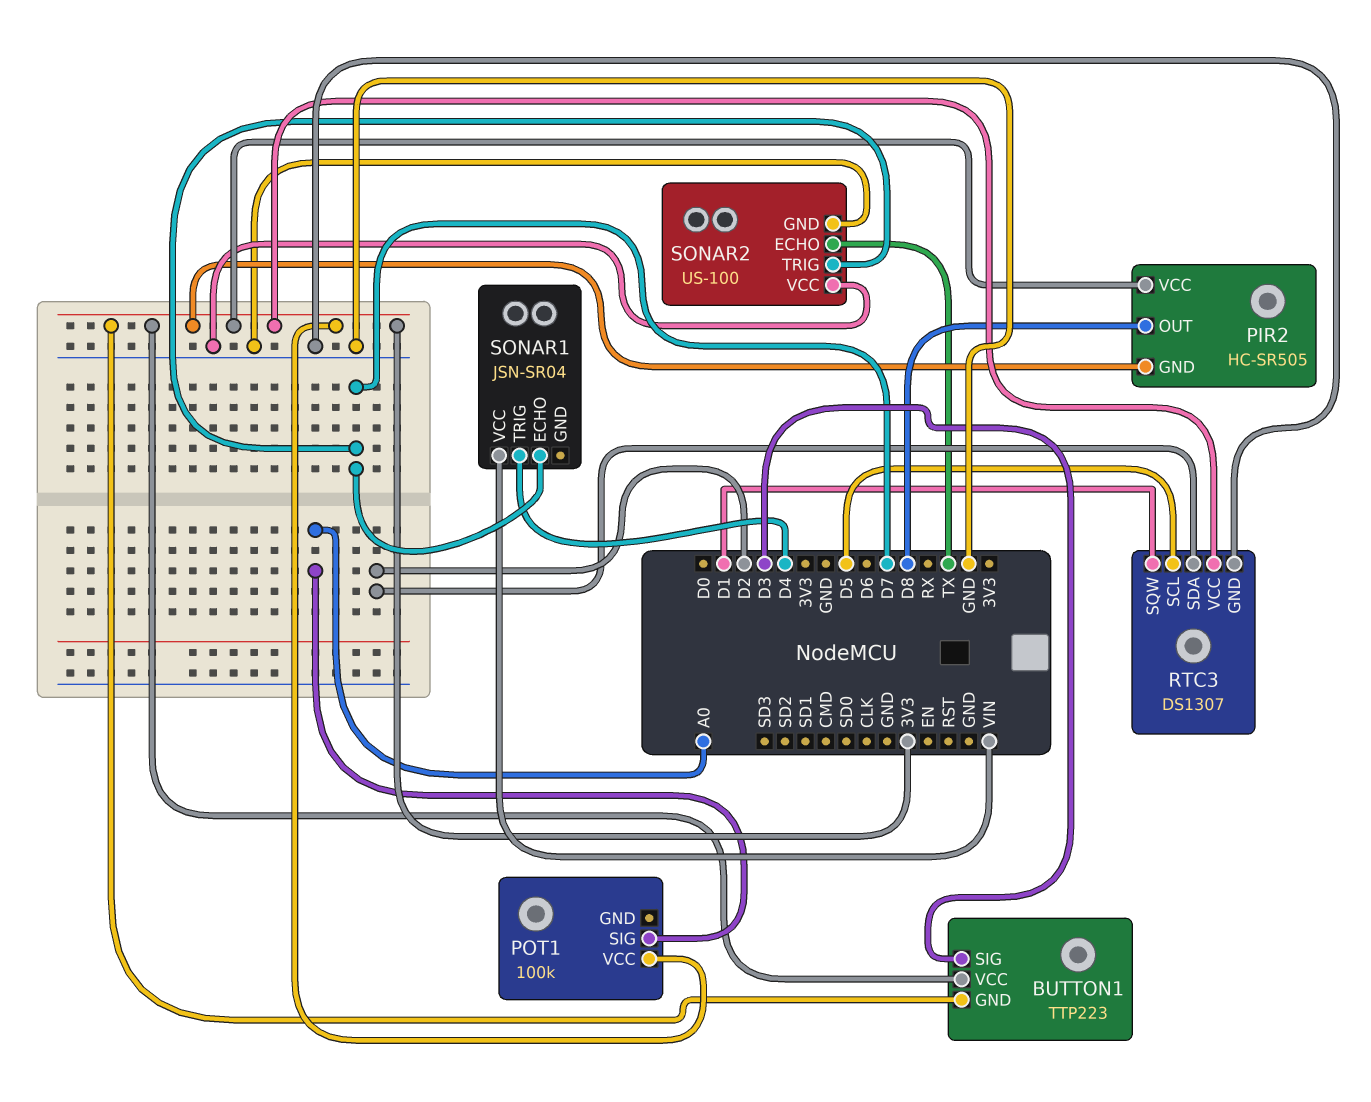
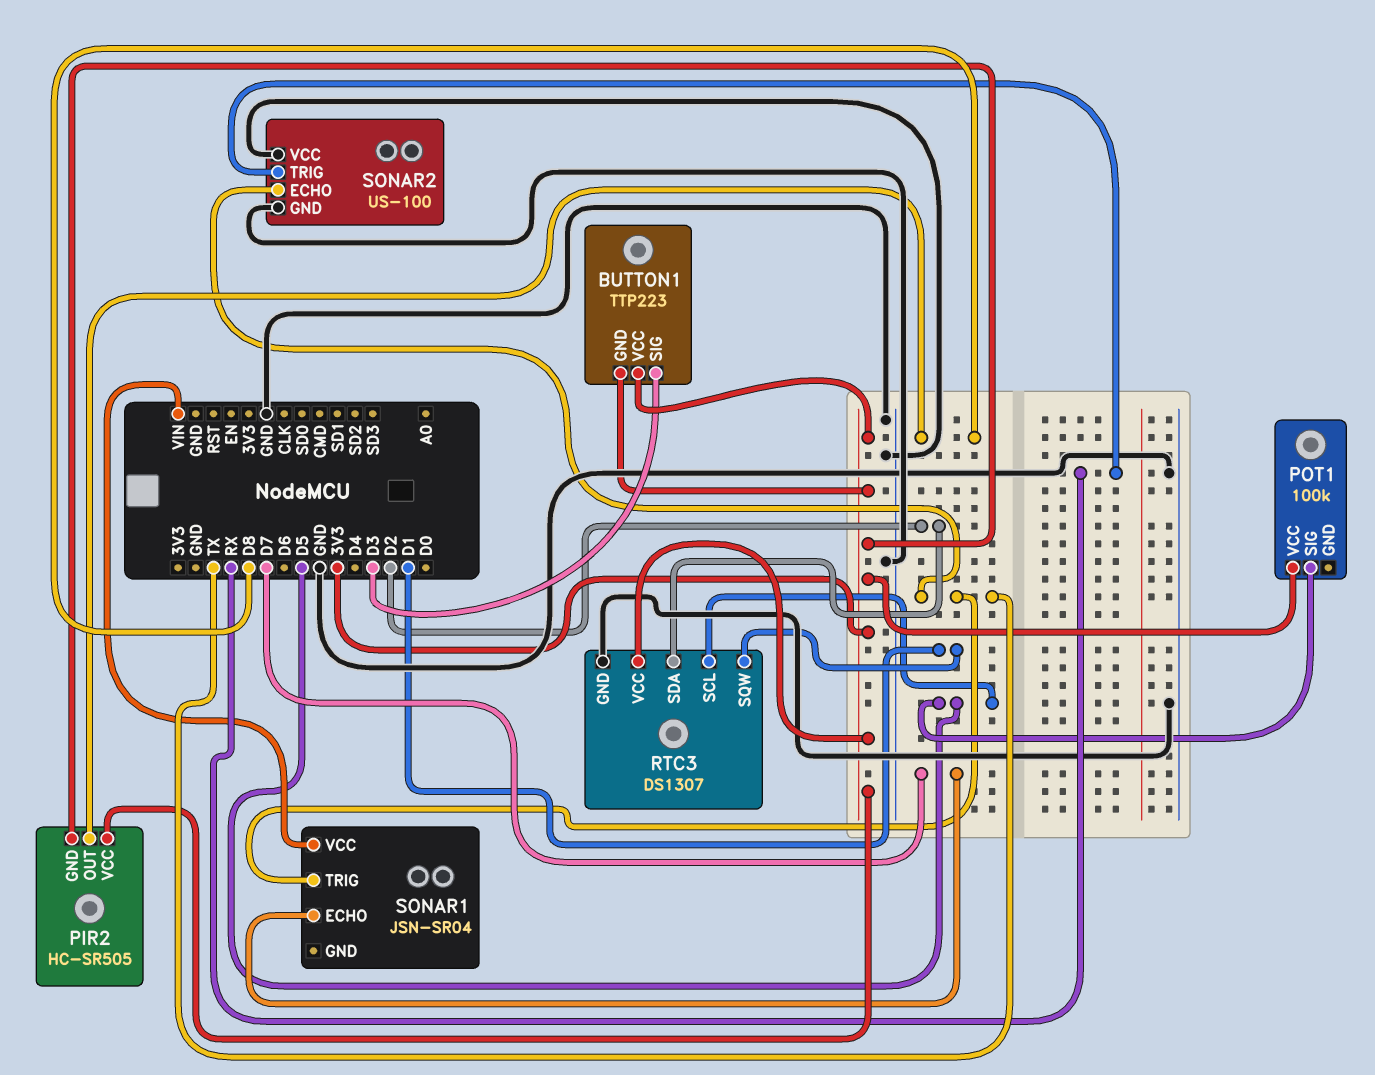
POT1 pin SIG: A0 -> D5
SONAR1 pin TRIG: D4 -> TX
SONAR2 pin TRIG: D7 -> RX

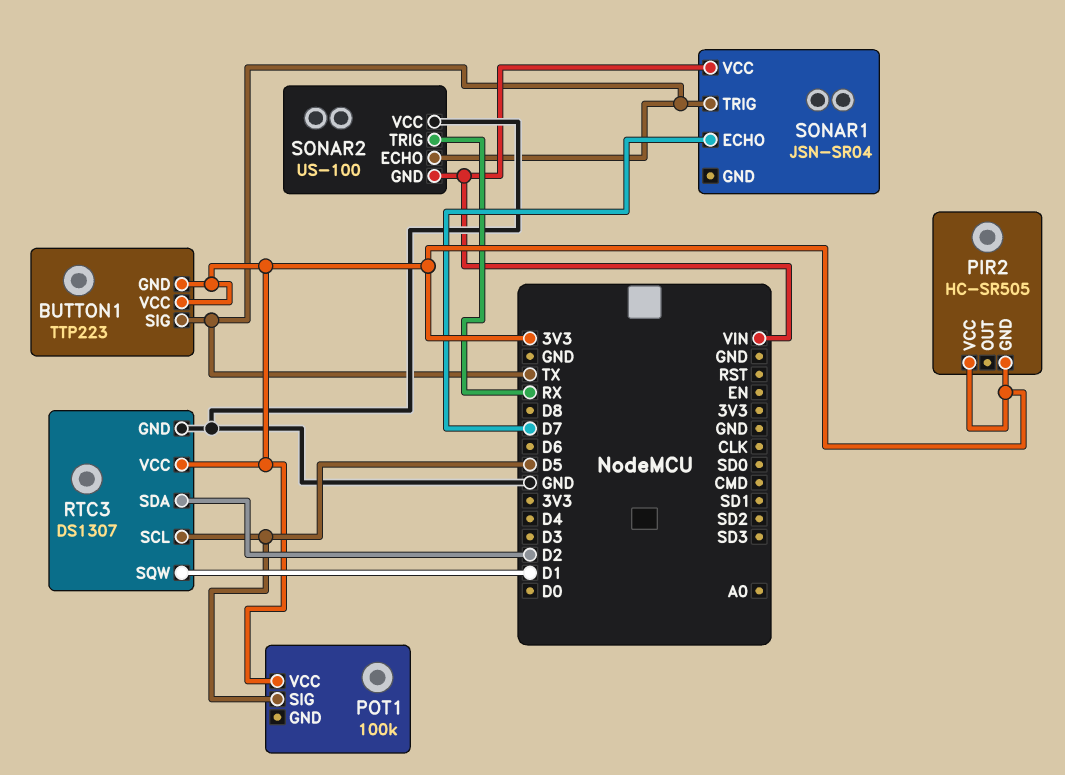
BUTTON1 pin SIG: D3 -> TX
PIR2 pin OUT: D8 -> none
SONAR2 pin GND: GND -> VIN

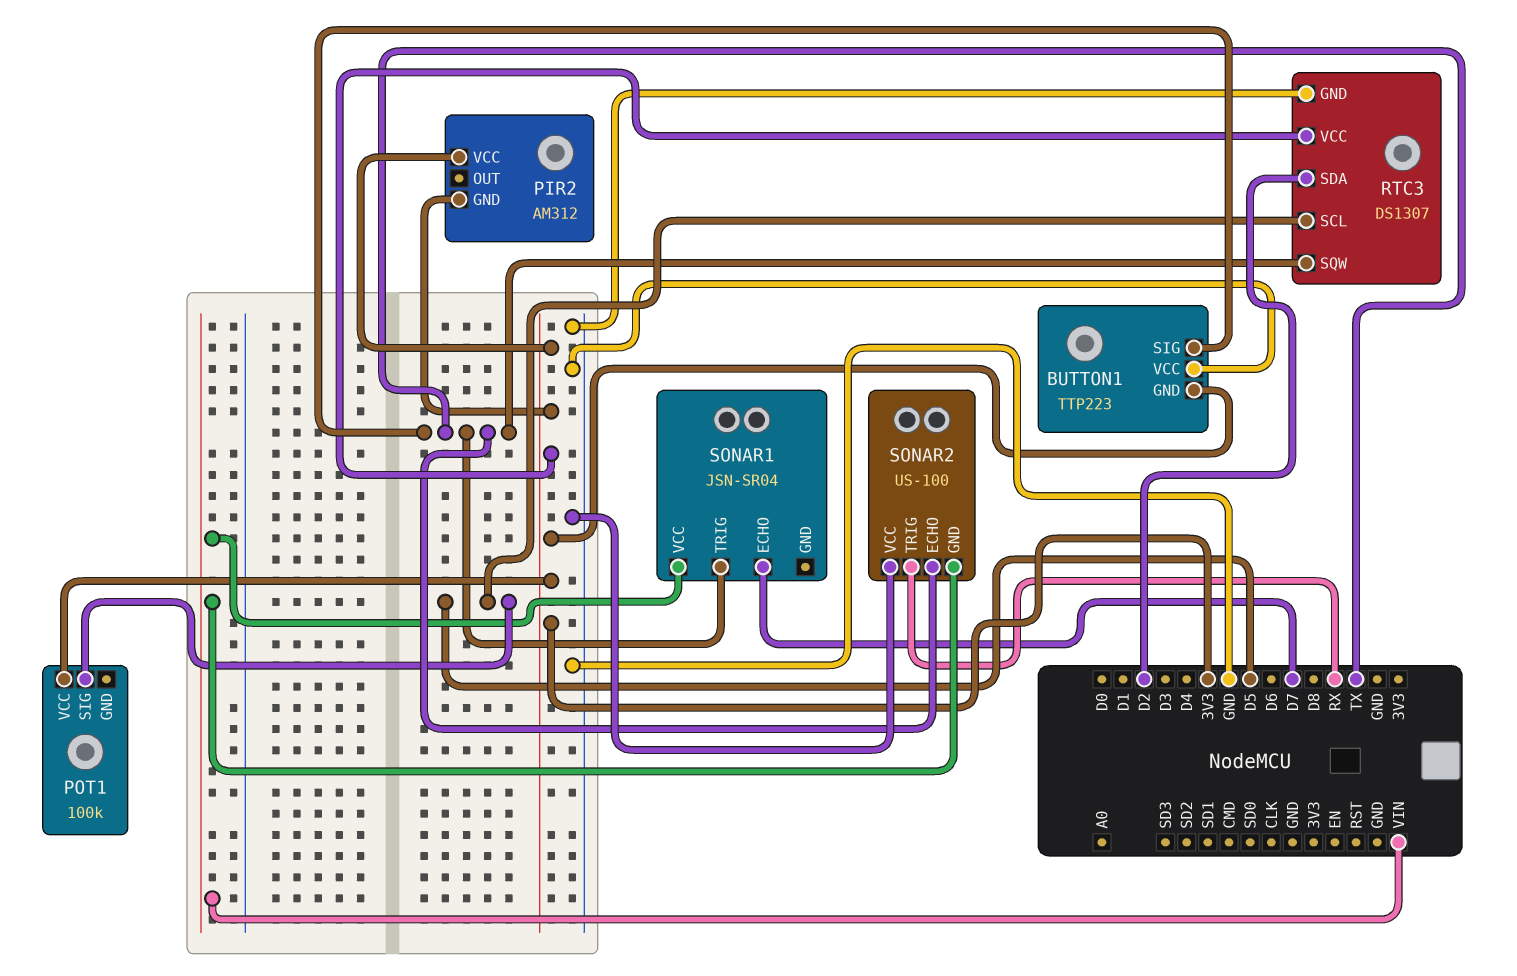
BUTTON1 pin VCC: 3V3 -> GND
PIR2: HC-SR505 -> AM312
RTC3 pin SQW: D1 -> TX

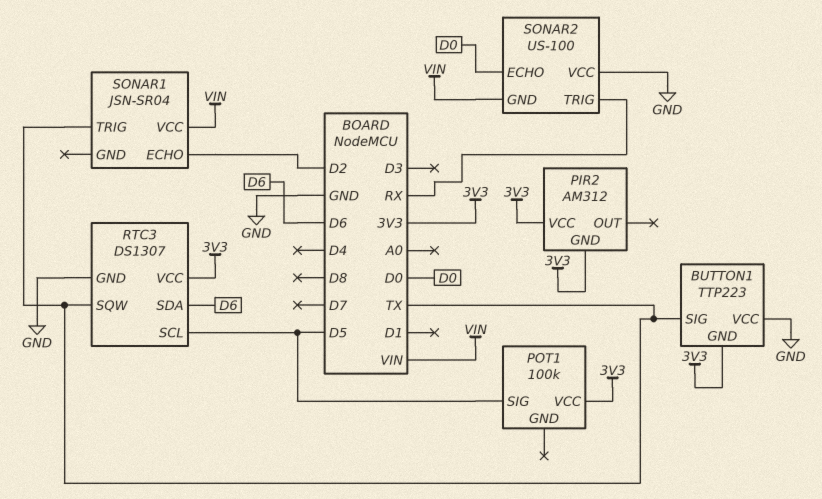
RTC3 pin SDA: D2 -> D6
SONAR1 pin ECHO: D7 -> D2
SONAR2 pin ECHO: TX -> D0

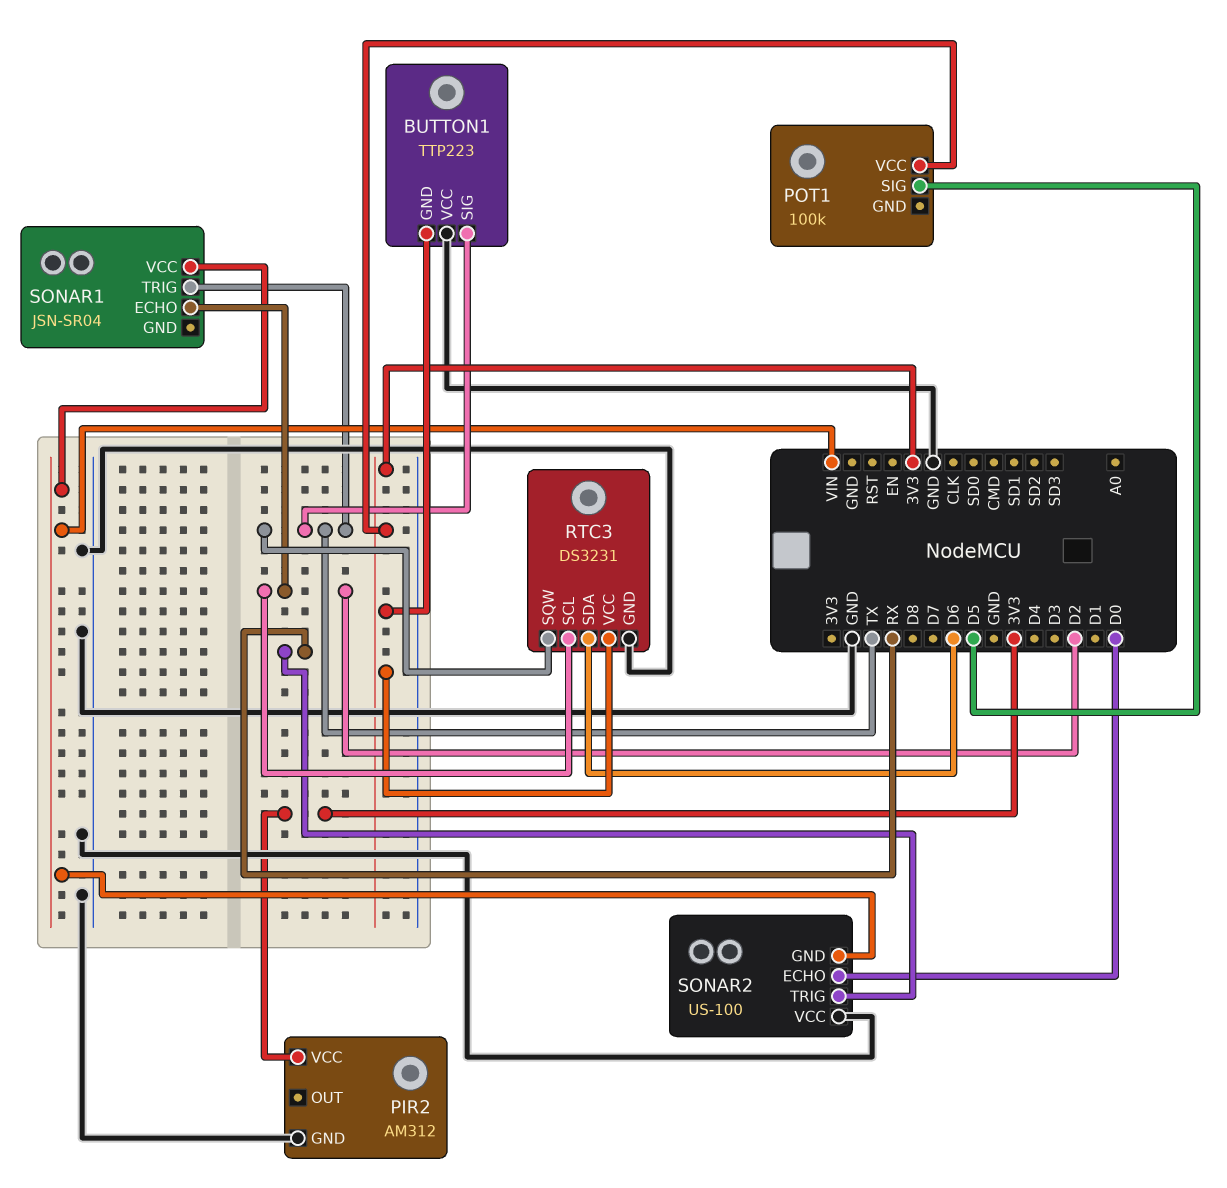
PIR2 pin GND: 3V3 -> GND
RTC3: DS1307 -> DS3231
RTC3 pin SCL: D5 -> D2

